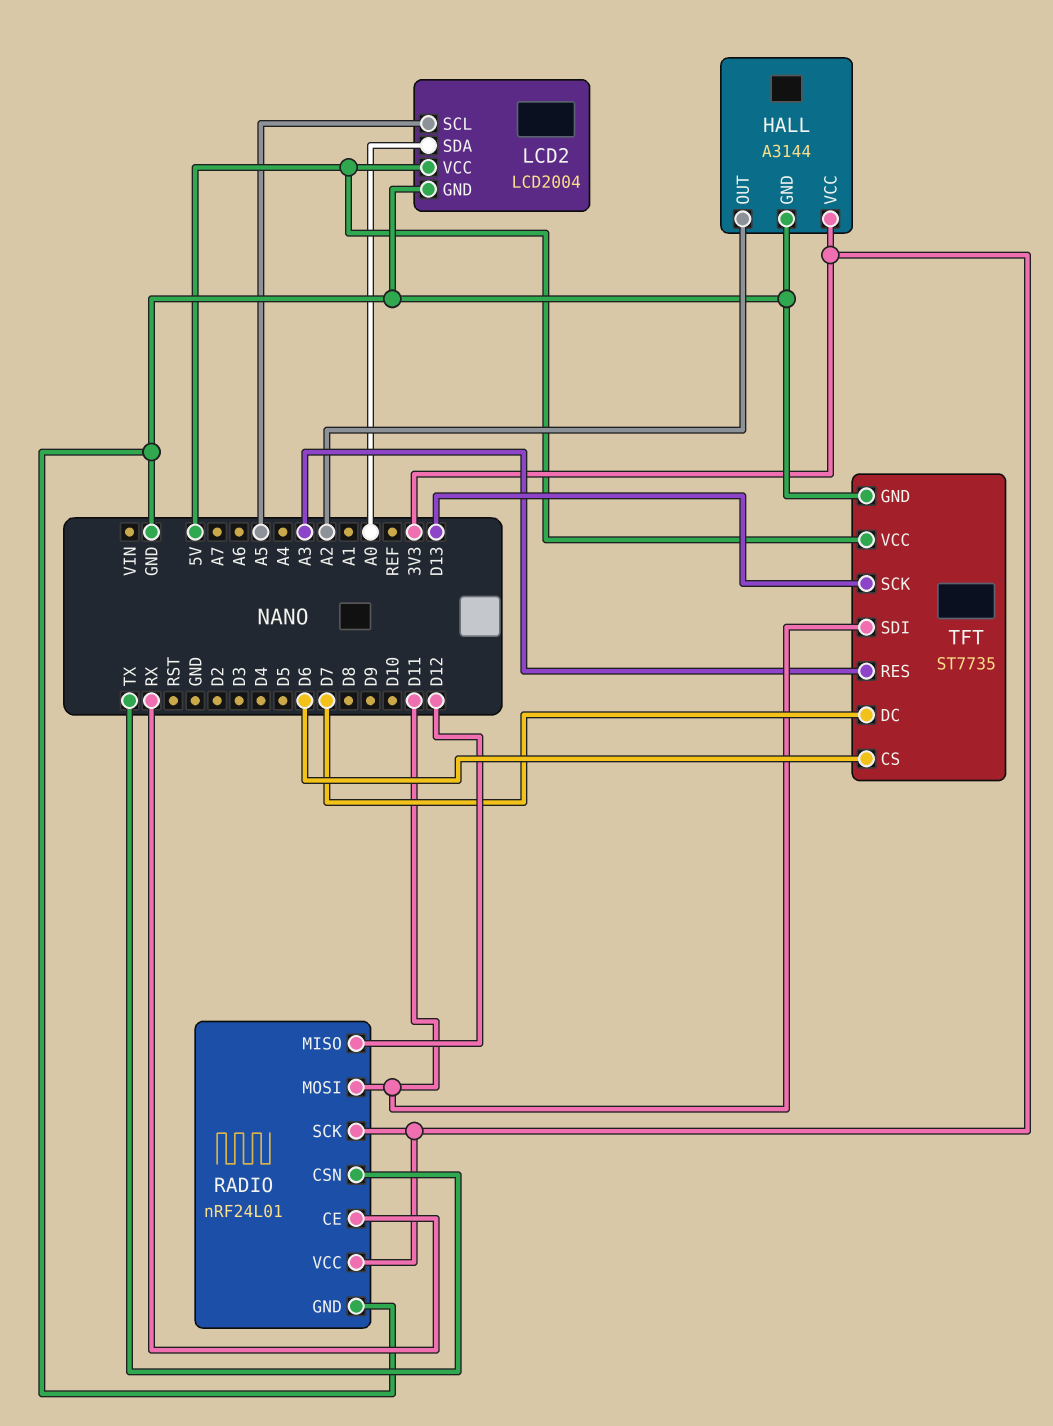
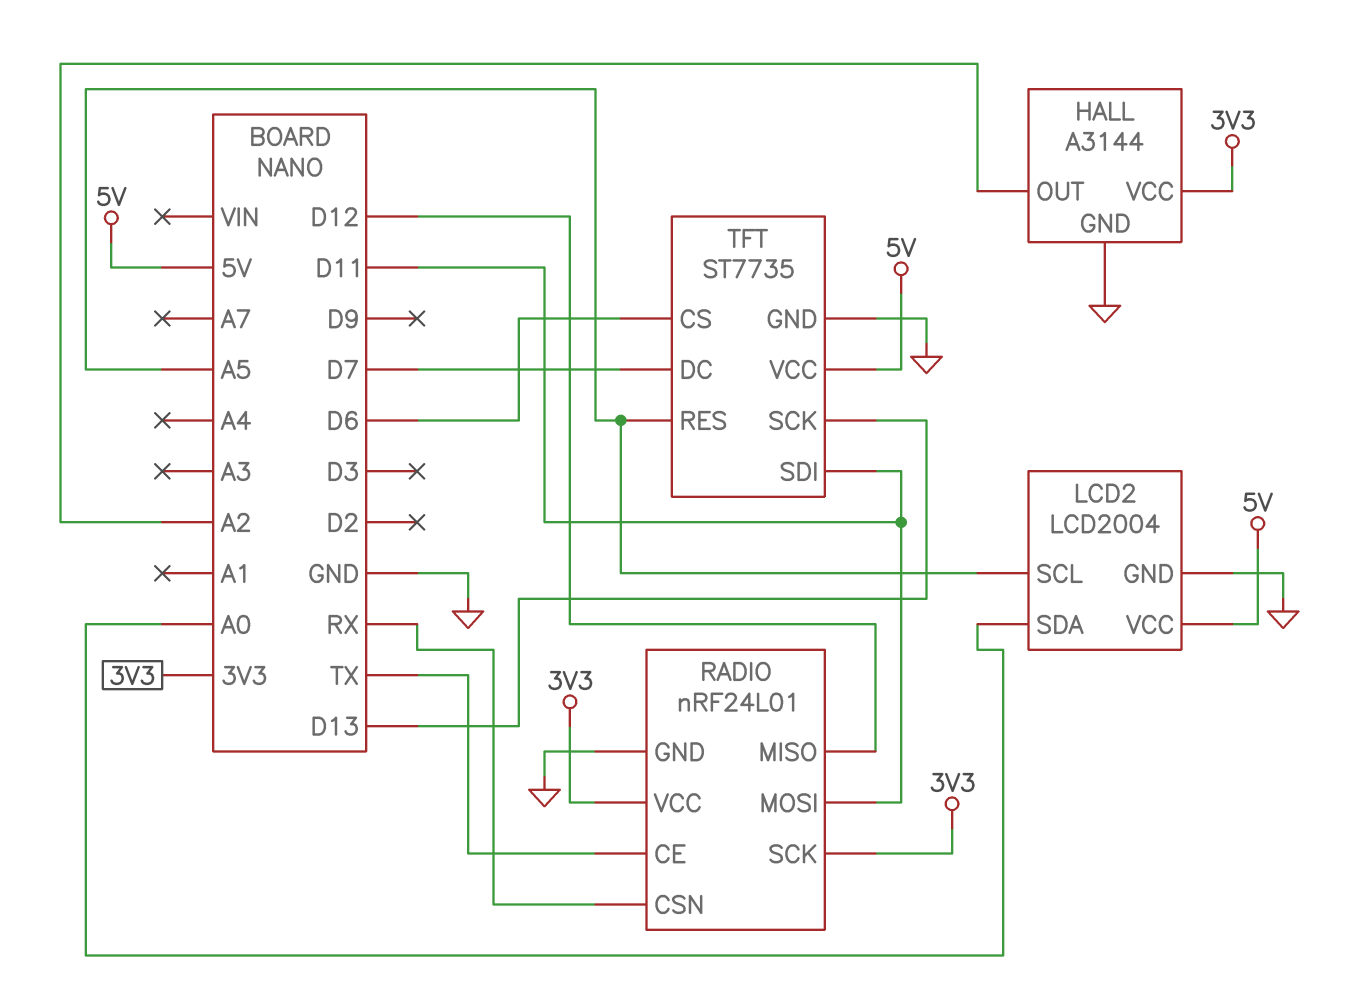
RADIO pin CE: RX -> TX
RADIO pin CSN: TX -> RX
TFT pin RES: A3 -> A5

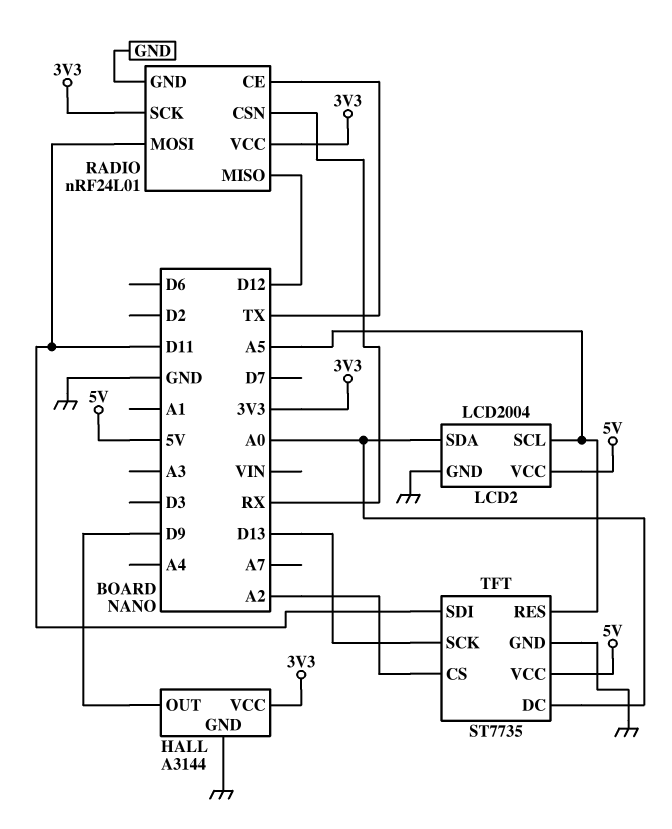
HALL pin OUT: A2 -> D9
TFT pin CS: D6 -> A2
TFT pin DC: D7 -> A0

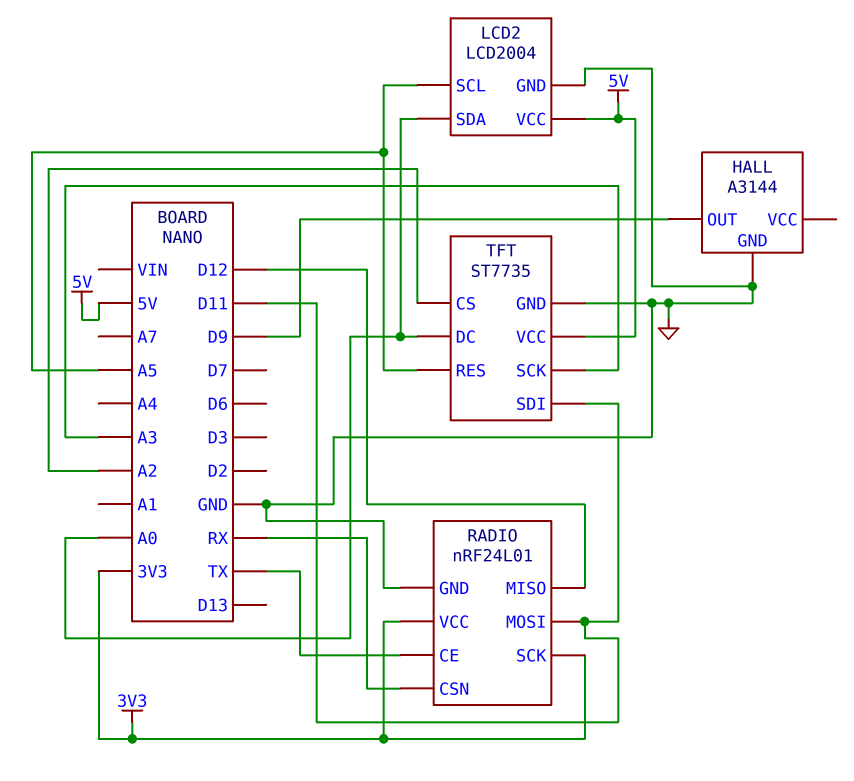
HALL pin VCC: 3V3 -> none
TFT pin SCK: D13 -> A3

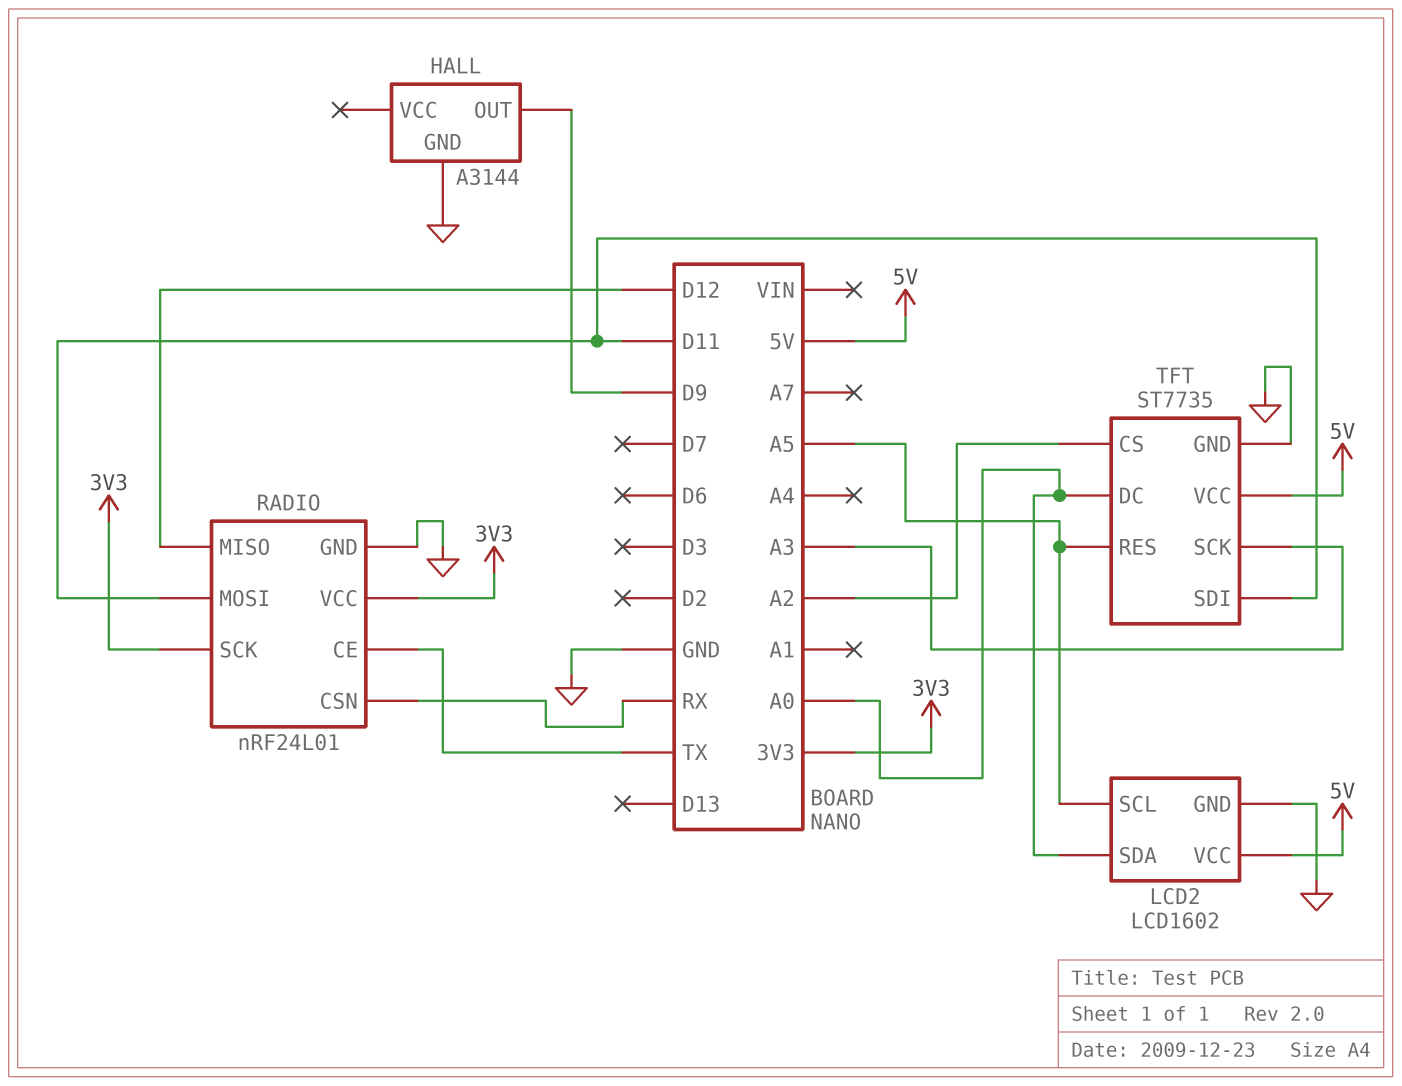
LCD2: LCD2004 -> LCD1602

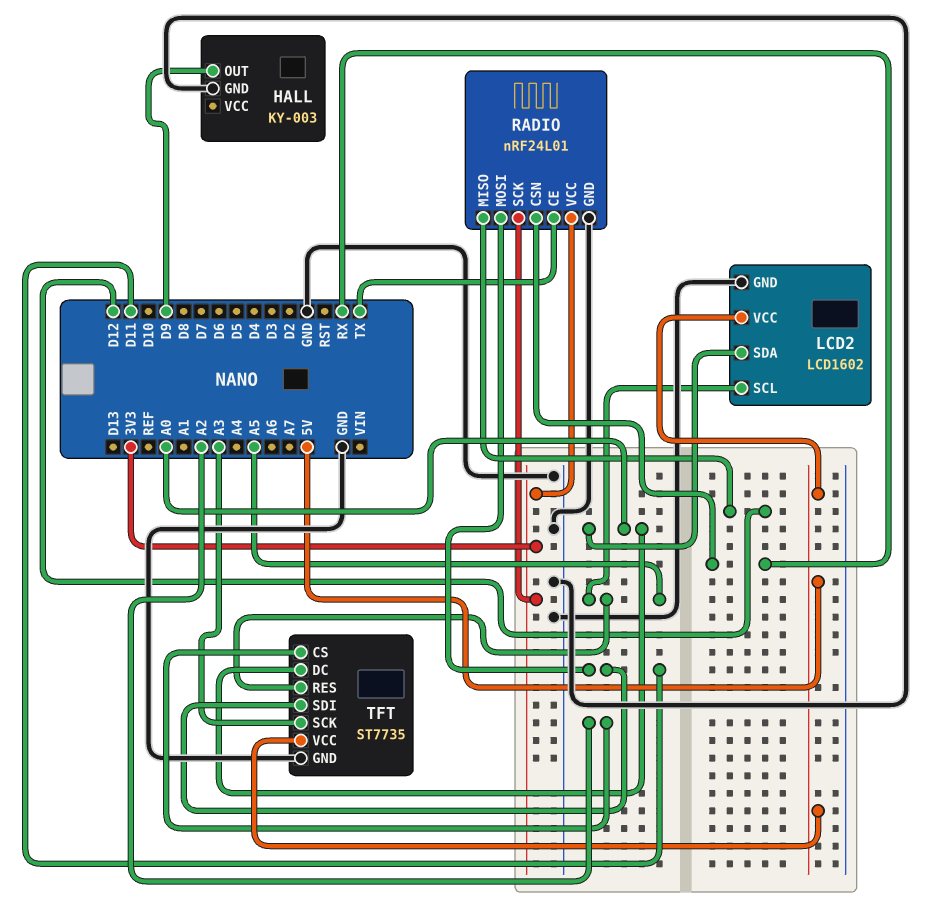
HALL: A3144 -> KY-003

